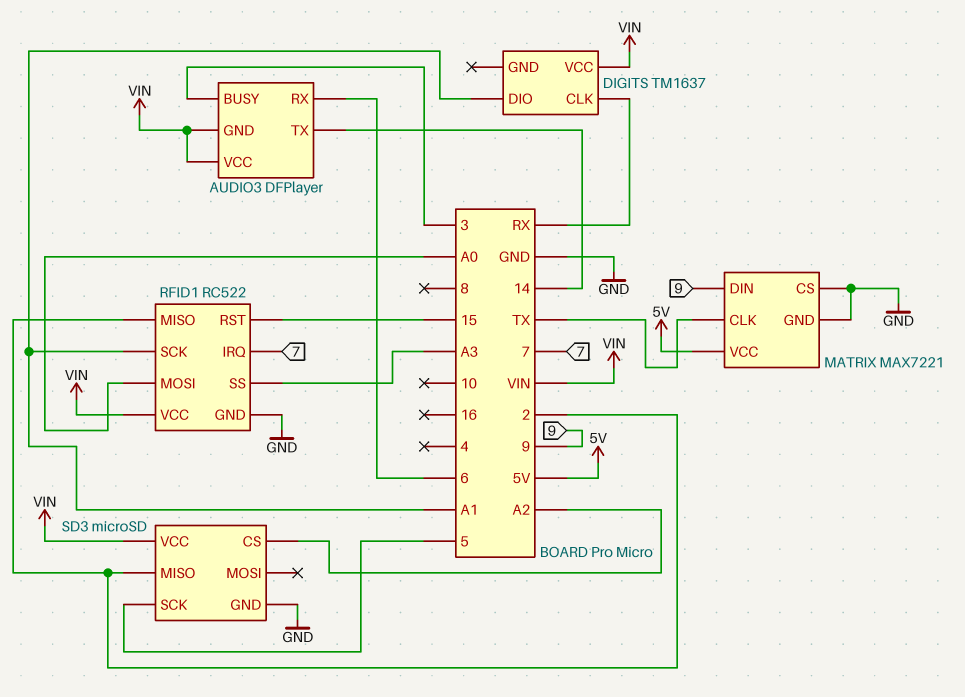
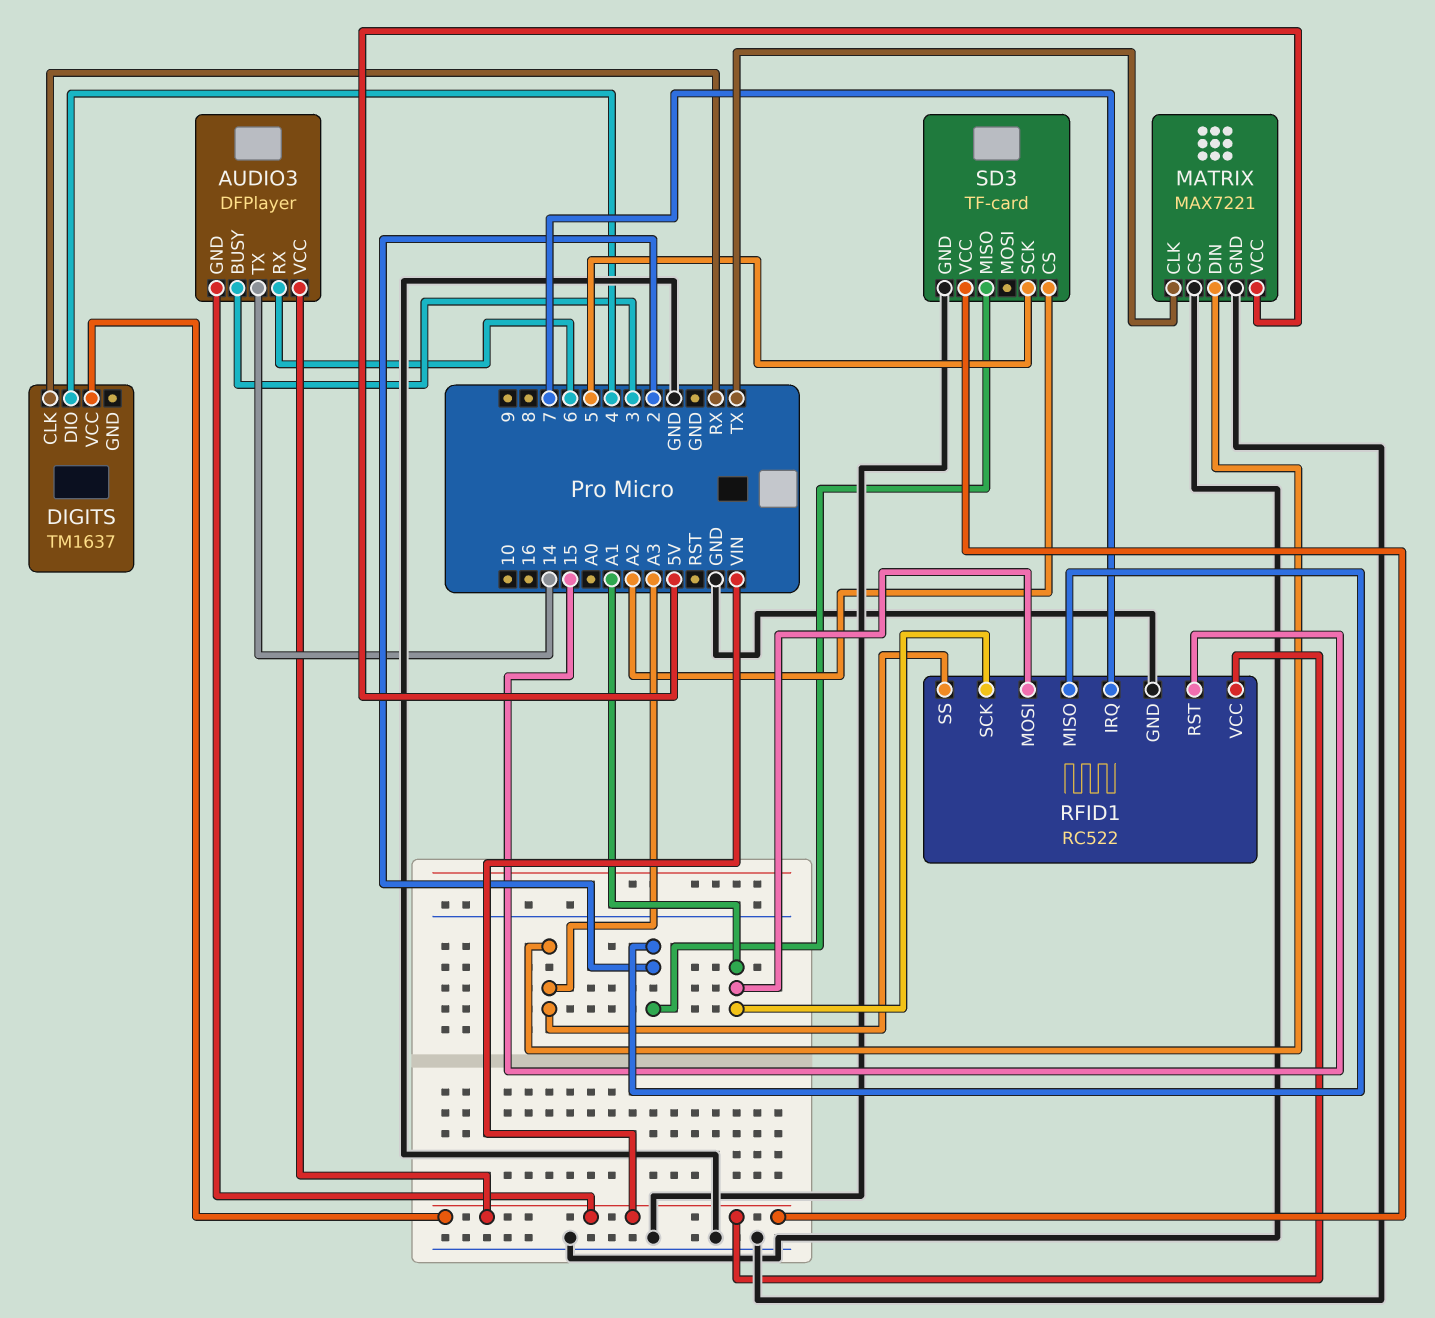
DIGITS pin DIO: A1 -> 4
MATRIX pin DIN: 9 -> A3
RFID1 pin MOSI: A0 -> A1
SD3: microSD -> TF-card

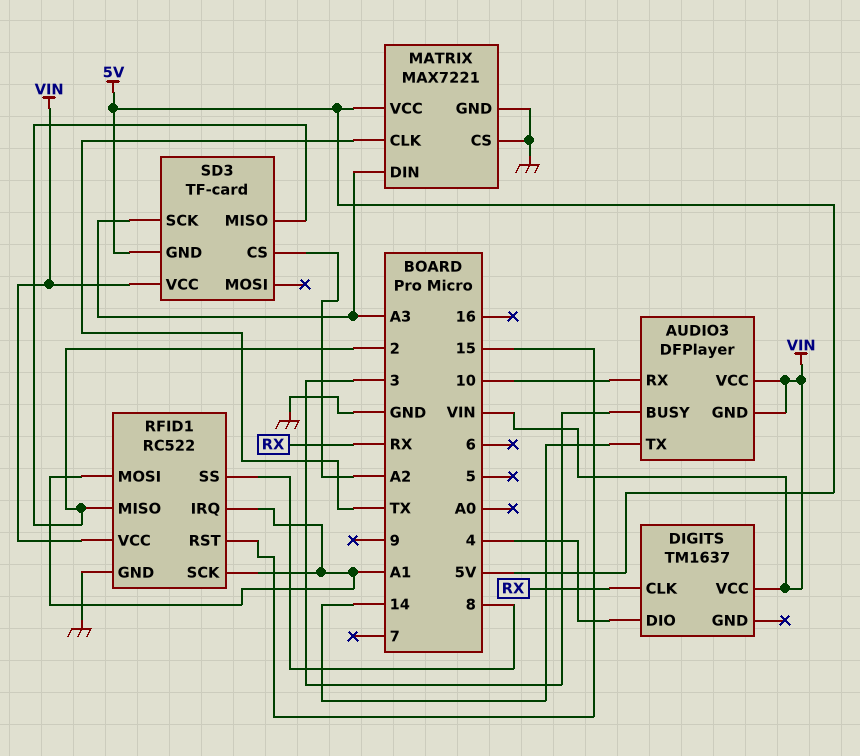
AUDIO3 pin RX: 6 -> 10
RFID1 pin IRQ: 7 -> A1
RFID1 pin SS: A3 -> 8
SD3 pin GND: GND -> 5V
SD3 pin SCK: 5 -> A3

